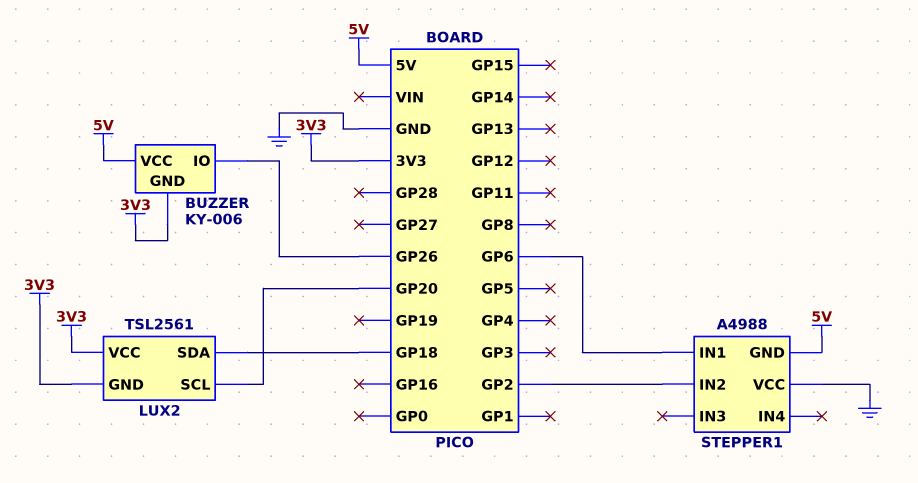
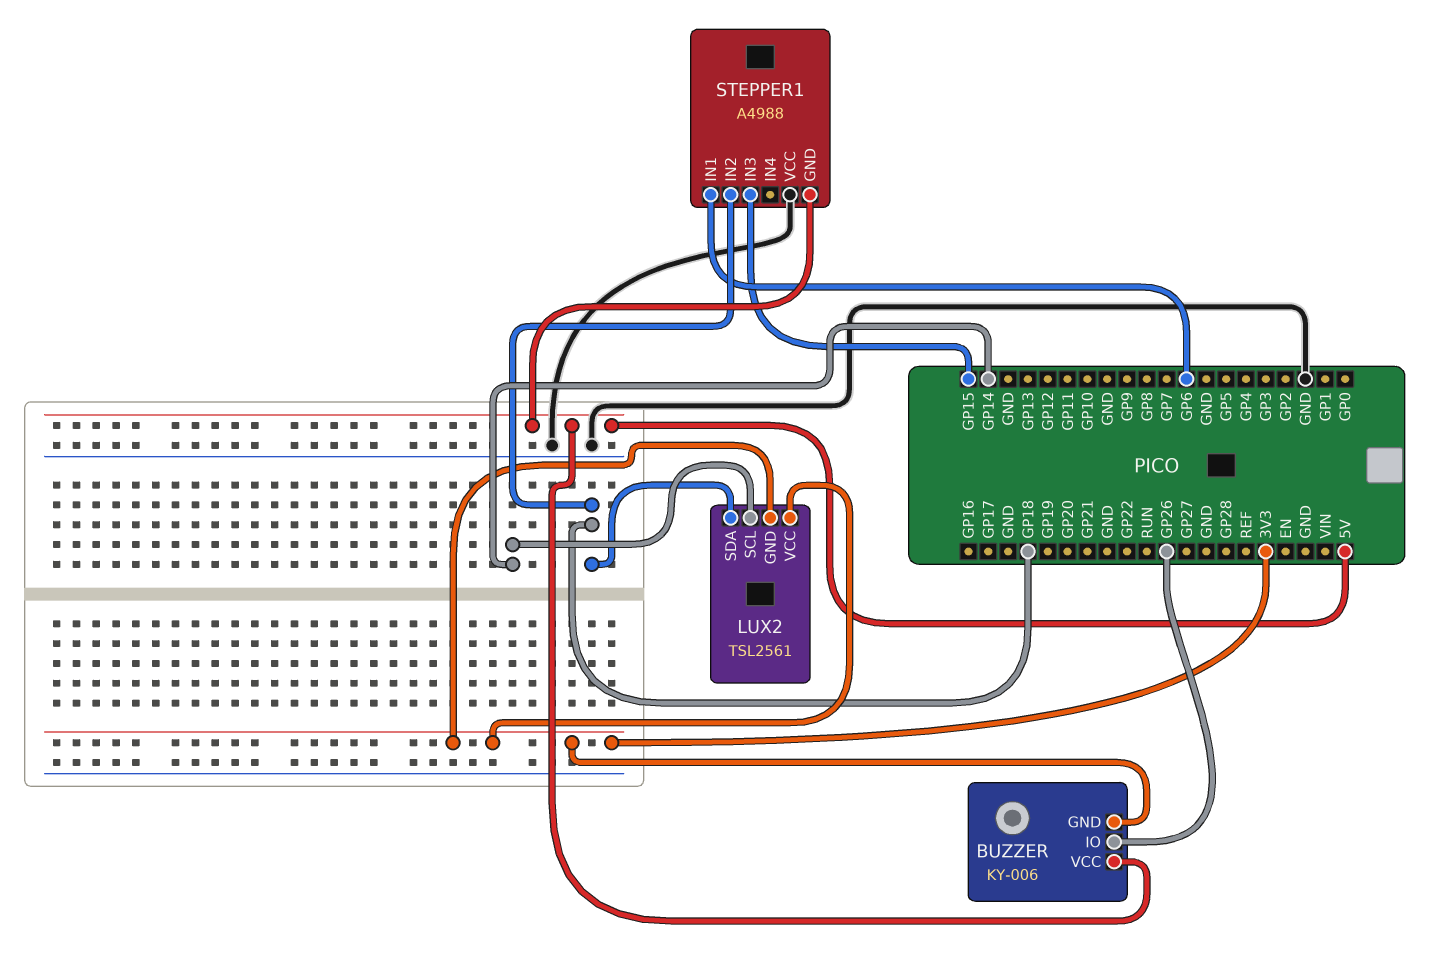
LUX2 pin SCL: GP20 -> GP14
STEPPER1 pin IN2: GP2 -> GP18
STEPPER1 pin IN3: none -> GP15

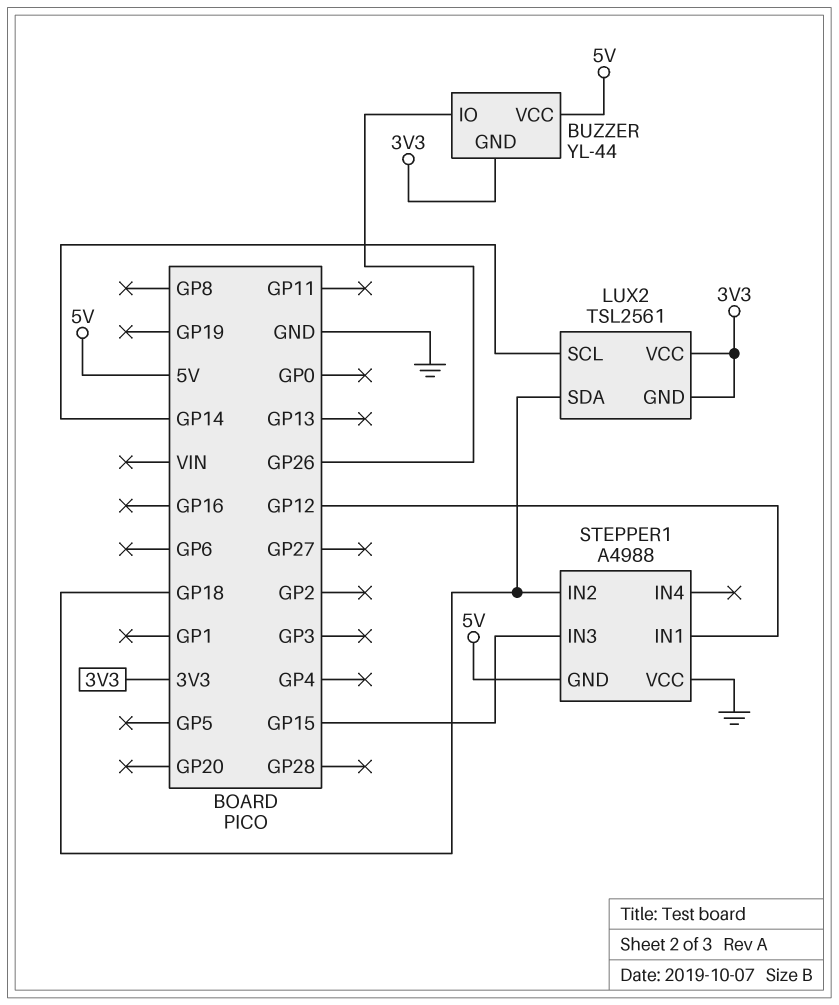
BUZZER: KY-006 -> YL-44
STEPPER1 pin IN1: GP6 -> GP12

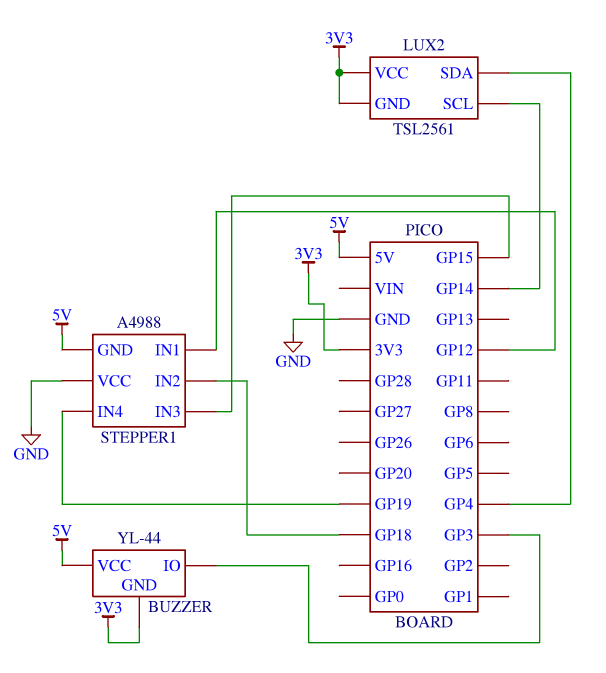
BUZZER pin IO: GP26 -> GP3
LUX2 pin SDA: GP18 -> GP4
STEPPER1 pin IN4: none -> GP19

